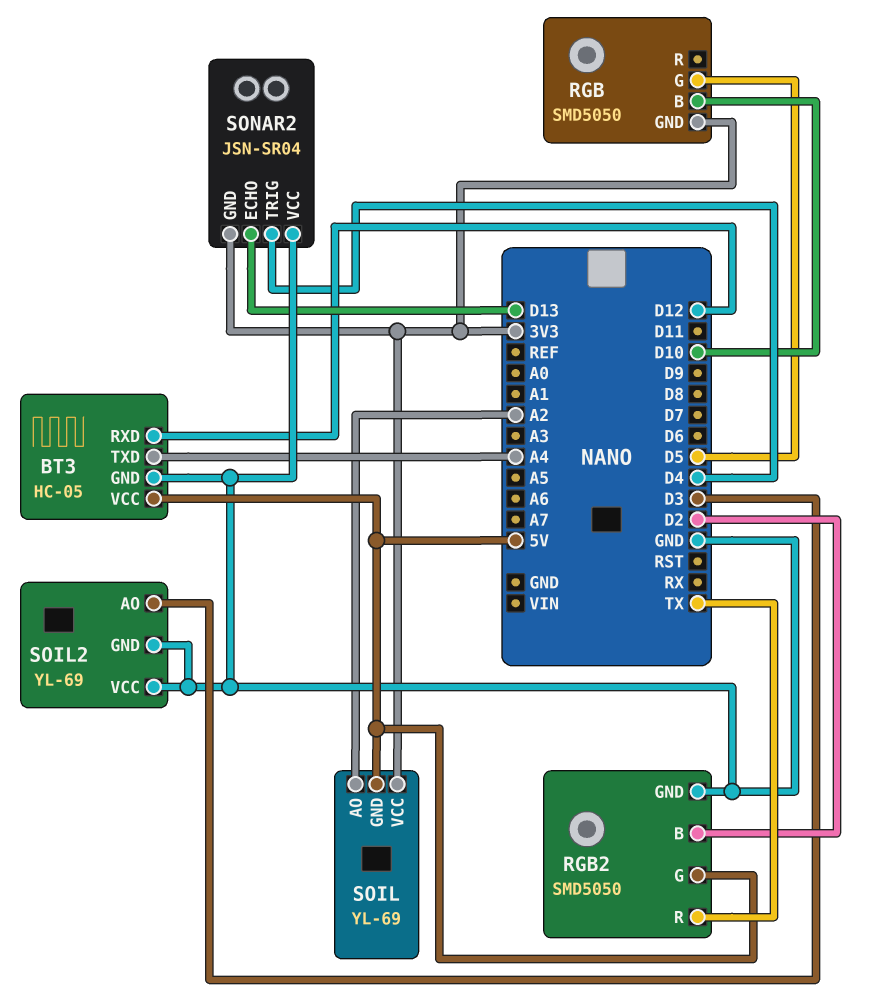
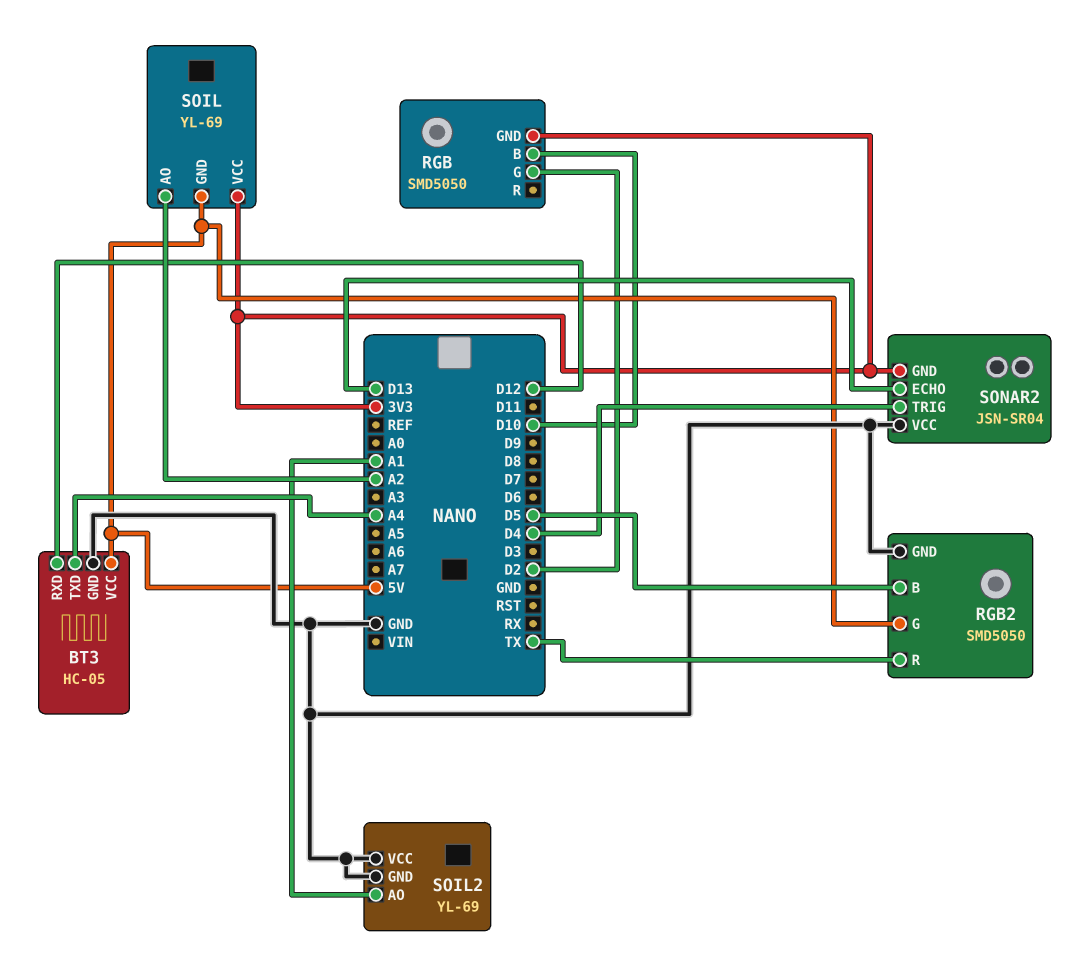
RGB pin G: D5 -> D2
RGB2 pin B: D2 -> D5
SOIL2 pin AO: D3 -> A1

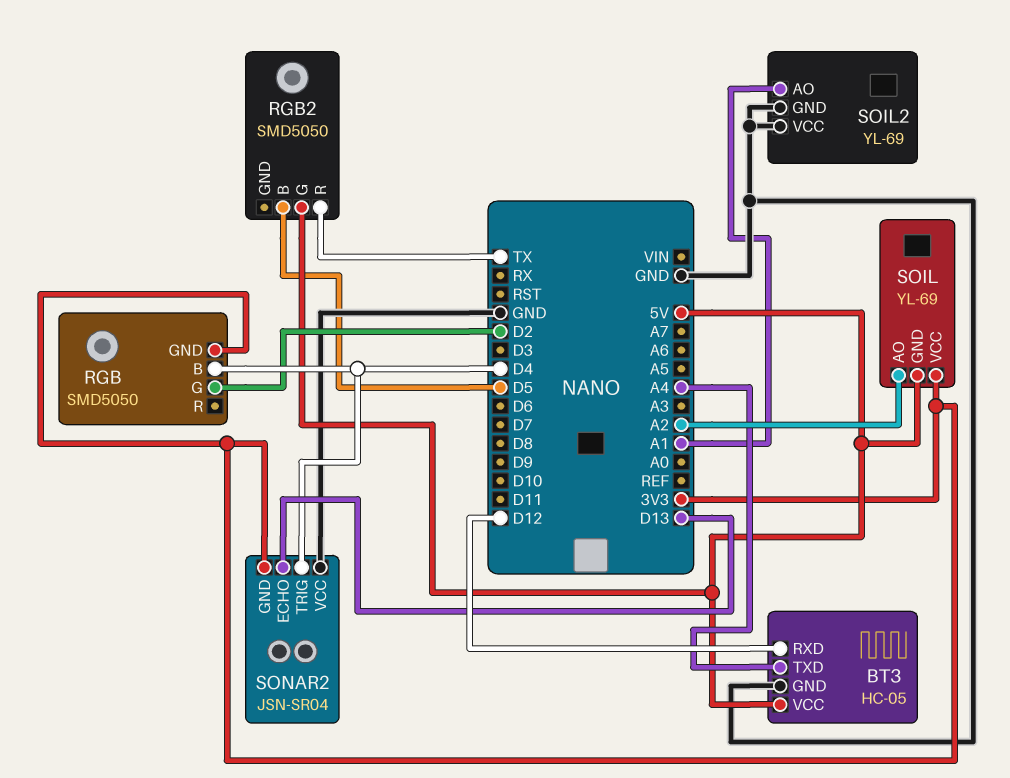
RGB pin B: D10 -> D4
RGB2 pin GND: GND -> none

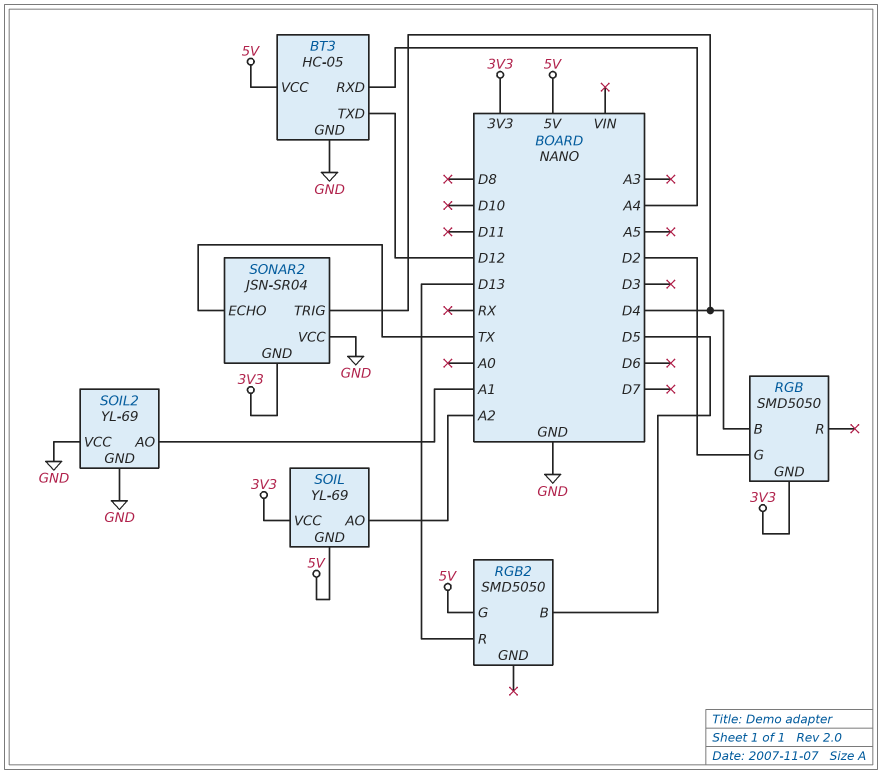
BT3 pin RXD: D12 -> A4
BT3 pin TXD: A4 -> D12
RGB2 pin R: TX -> D13
SONAR2 pin ECHO: D13 -> TX

